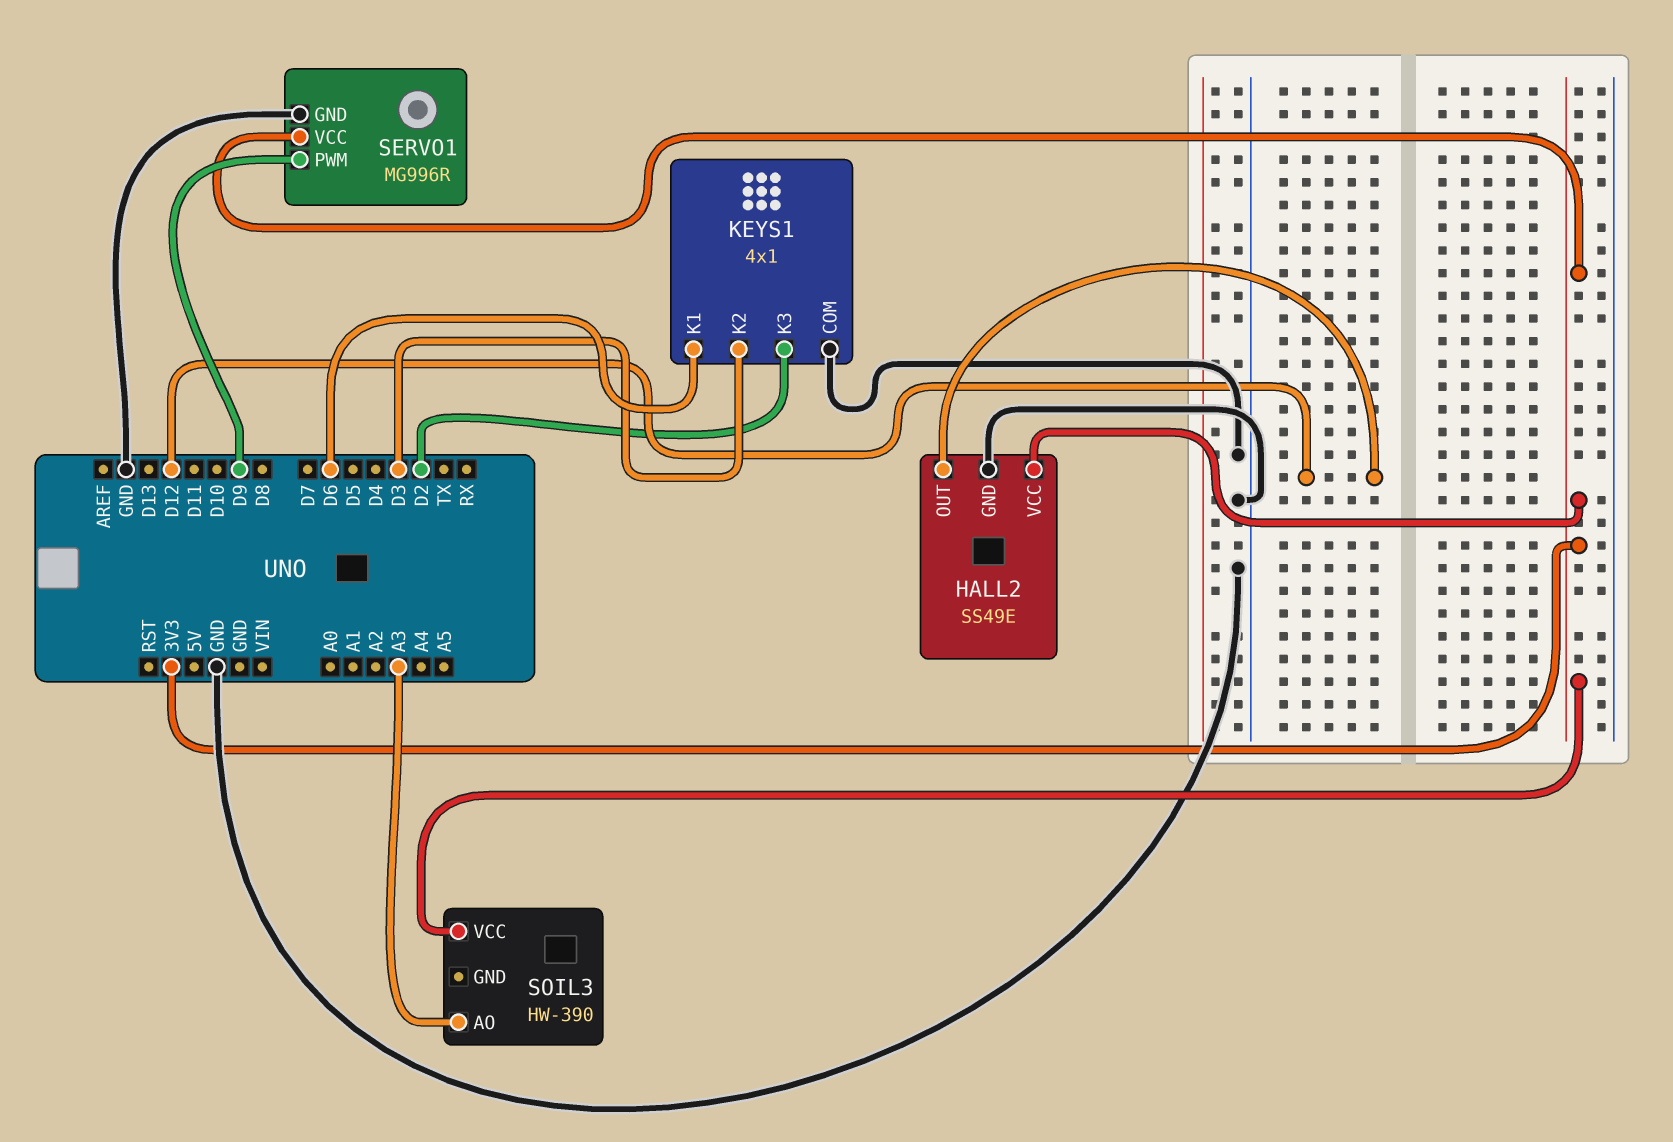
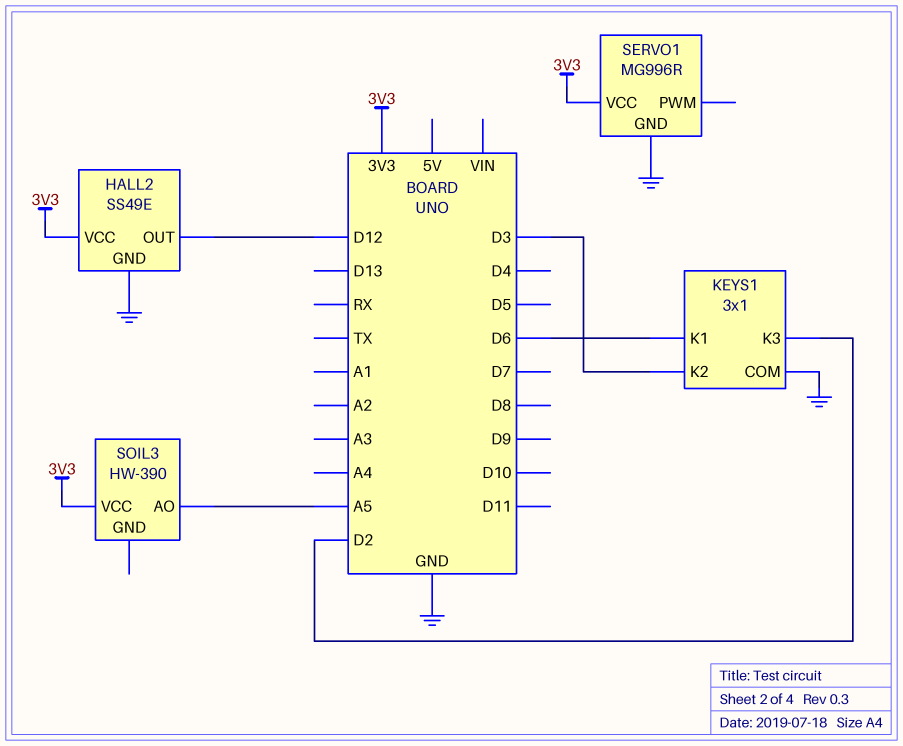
KEYS1: 4x1 -> 3x1
SERVO1 pin PWM: D9 -> none
SOIL3 pin AO: A3 -> A5

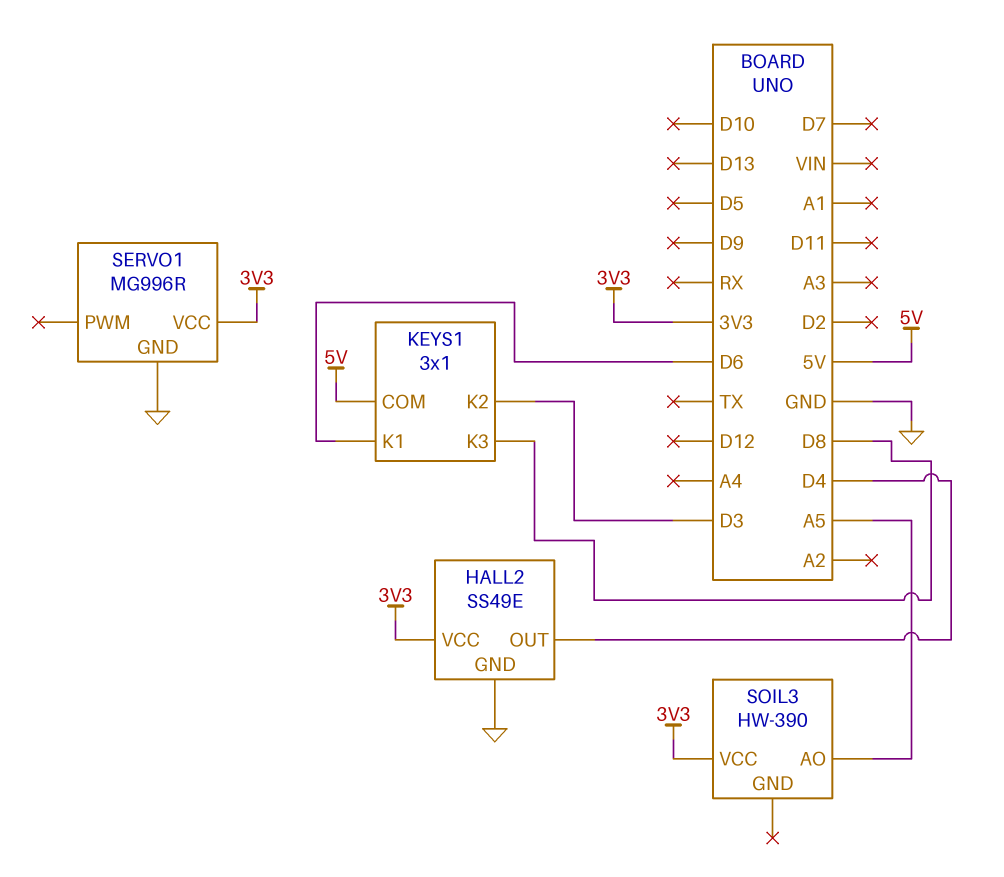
HALL2 pin OUT: D12 -> D4
KEYS1 pin COM: GND -> 5V
KEYS1 pin K3: D2 -> D8

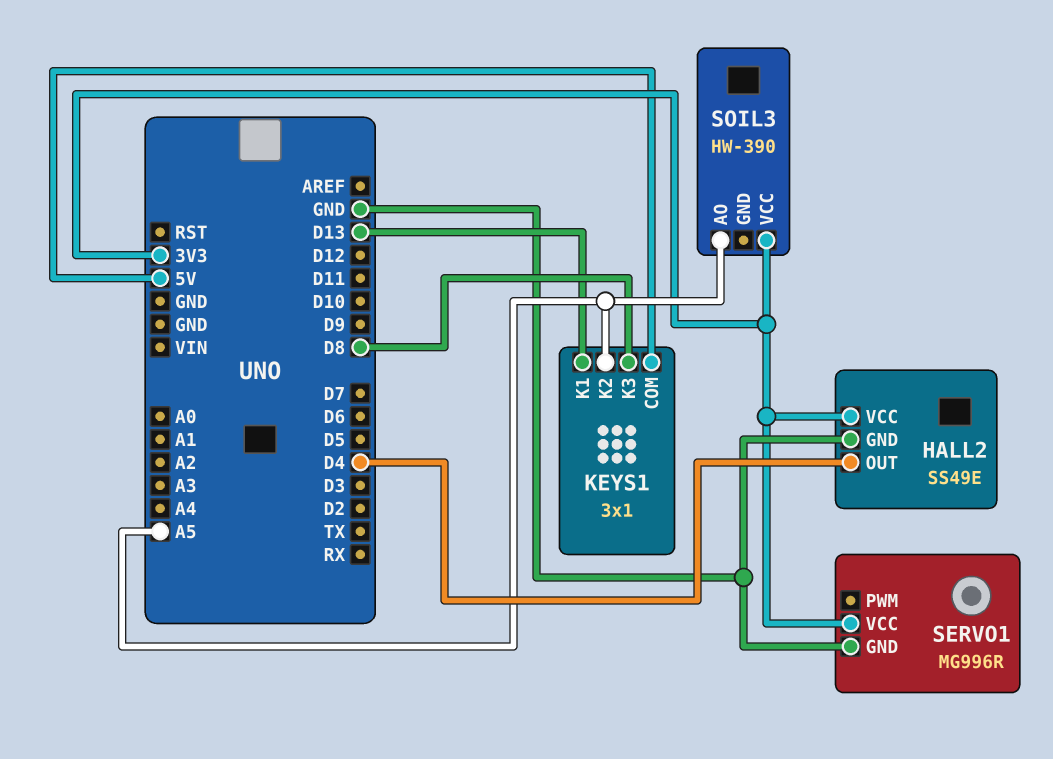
KEYS1 pin K1: D6 -> D13
KEYS1 pin K2: D3 -> A5

